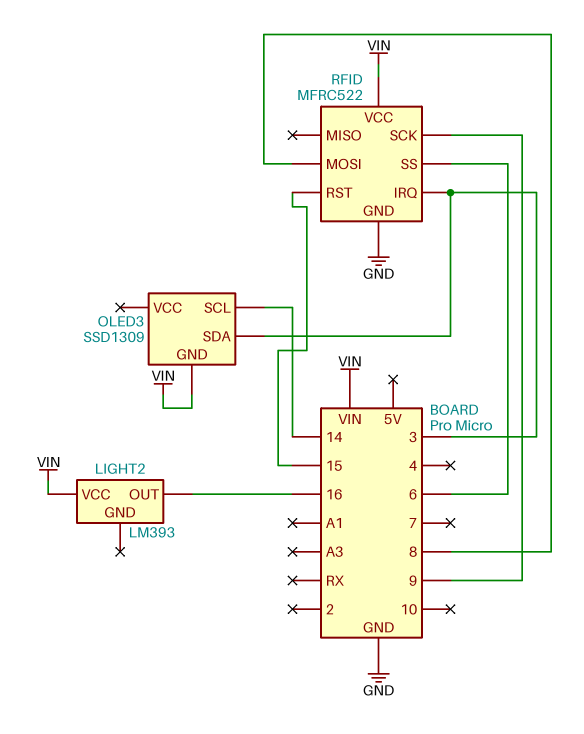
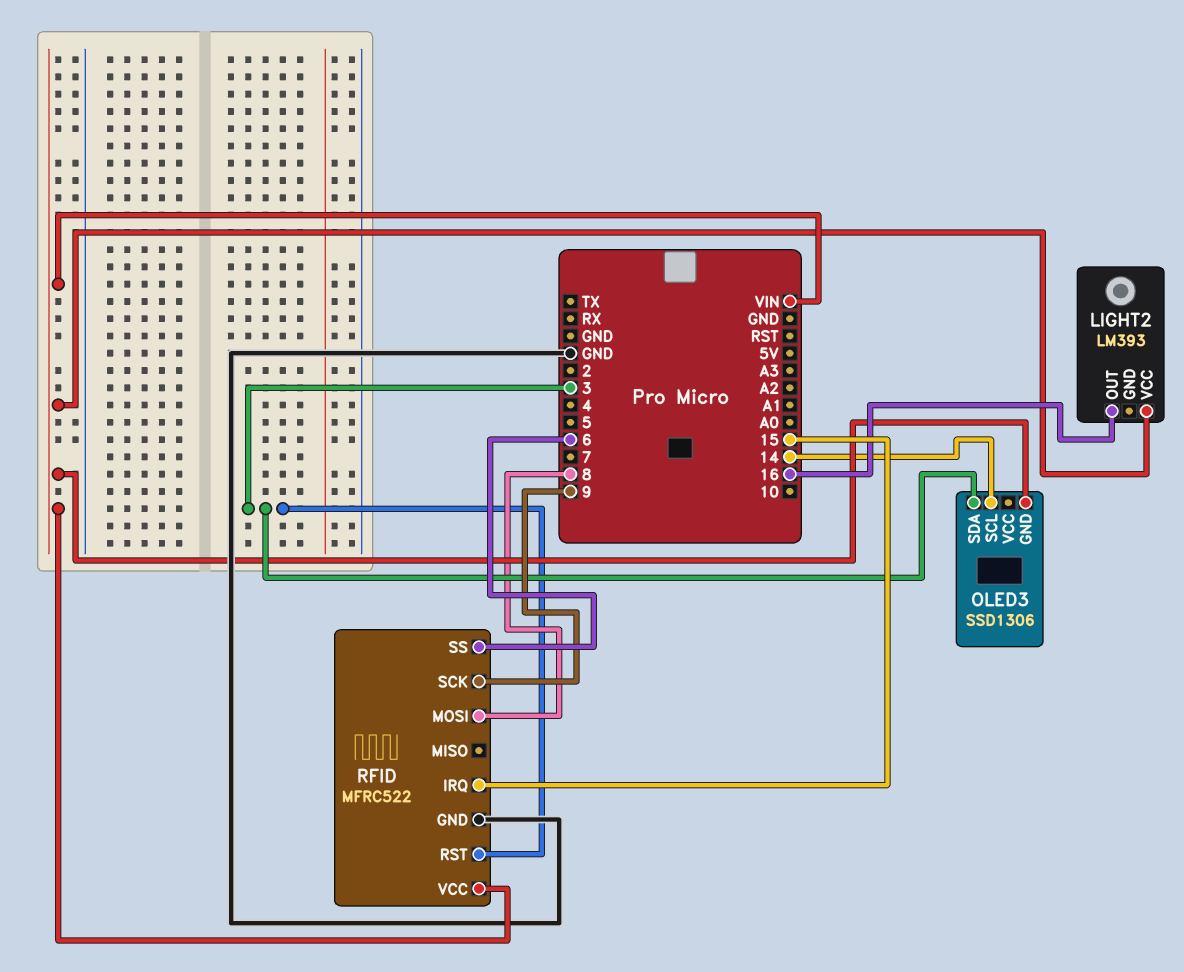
OLED3: SSD1309 -> SSD1306
RFID pin IRQ: 3 -> 15
RFID pin RST: 15 -> 3

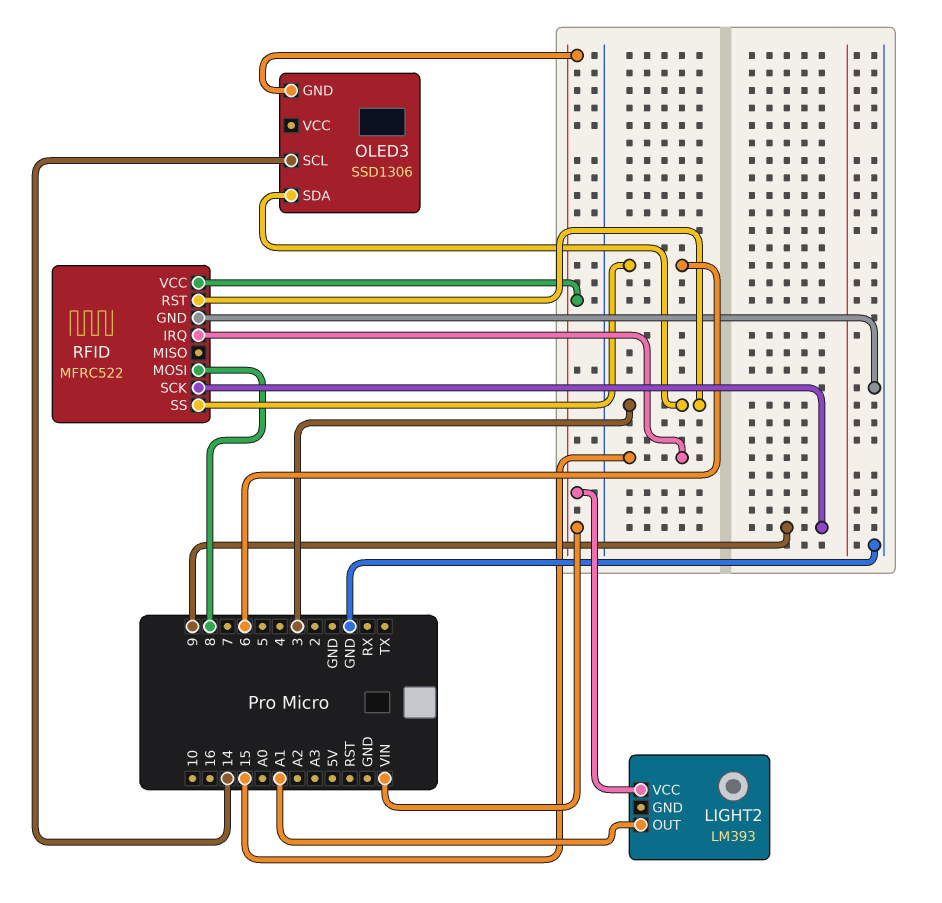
LIGHT2 pin OUT: 16 -> A1

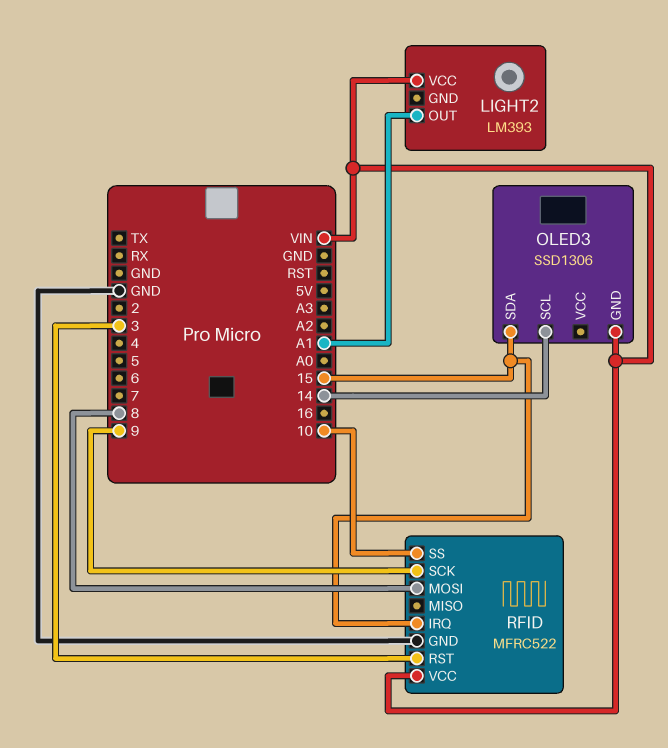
OLED3 pin SDA: 3 -> 15
RFID pin SS: 6 -> 10

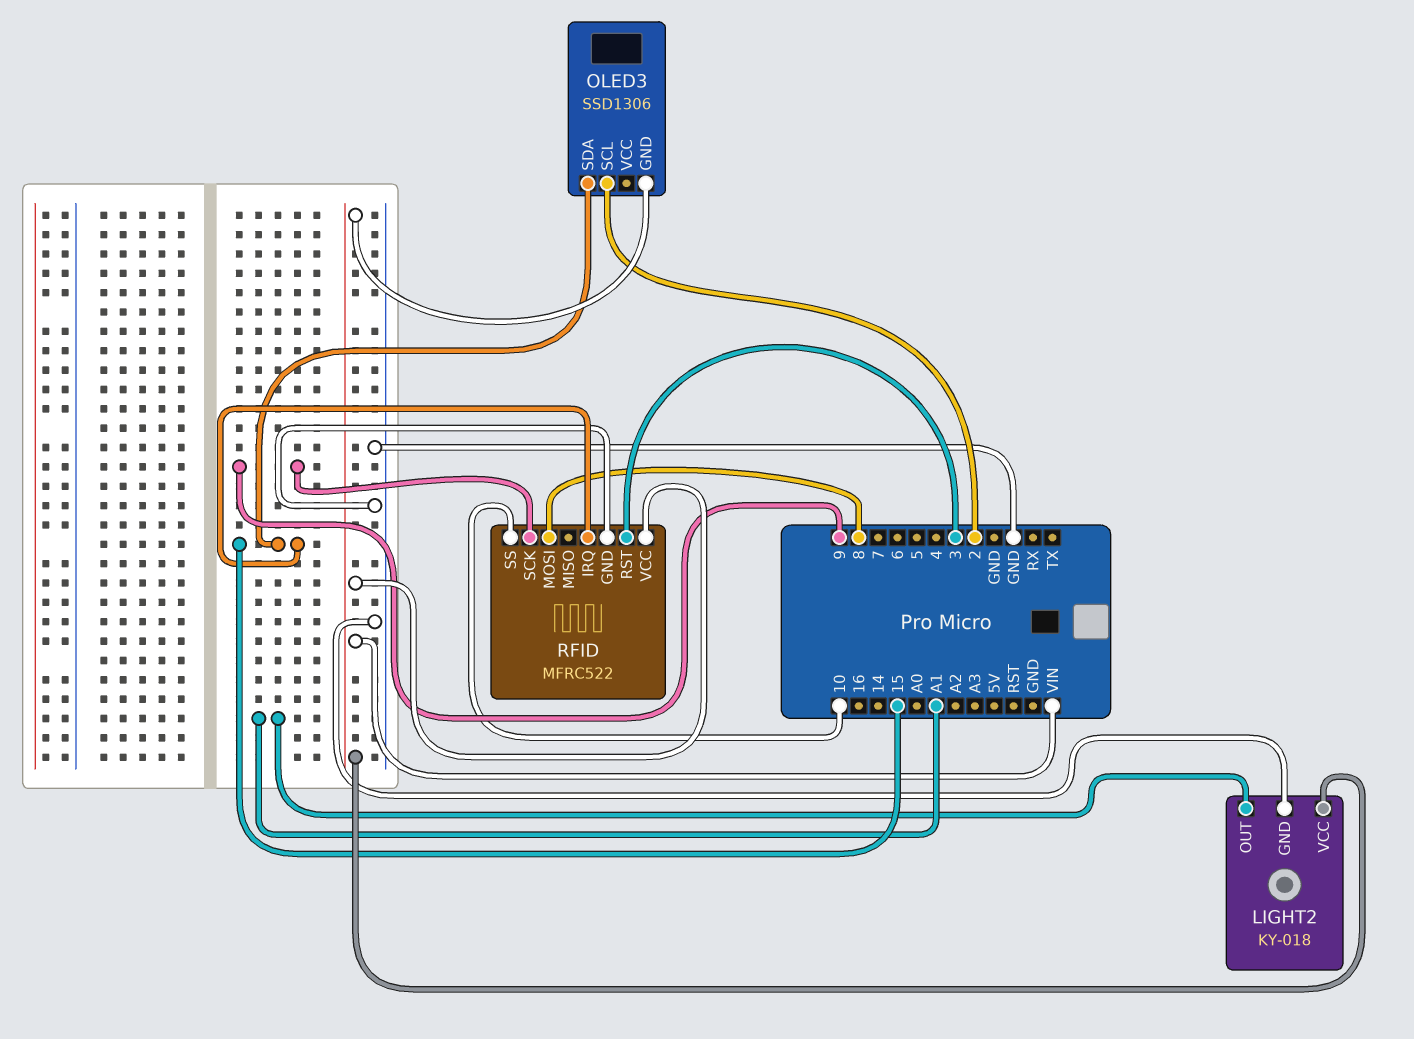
LIGHT2: LM393 -> KY-018
LIGHT2 pin GND: none -> GND
OLED3 pin SCL: 14 -> 2

